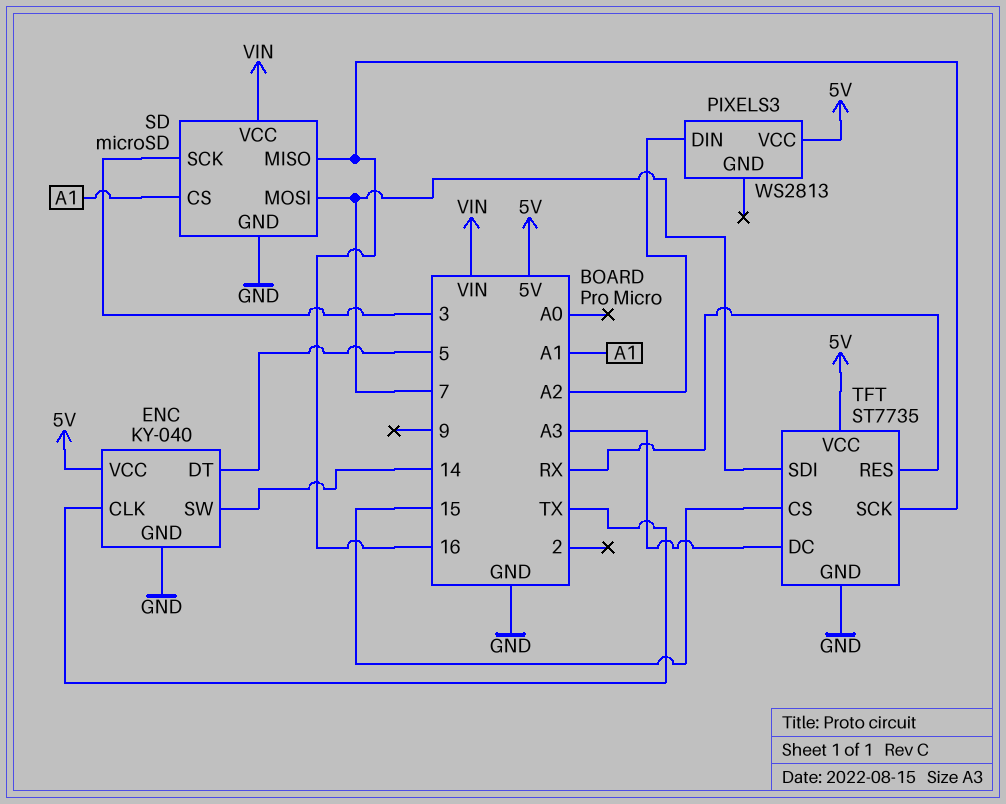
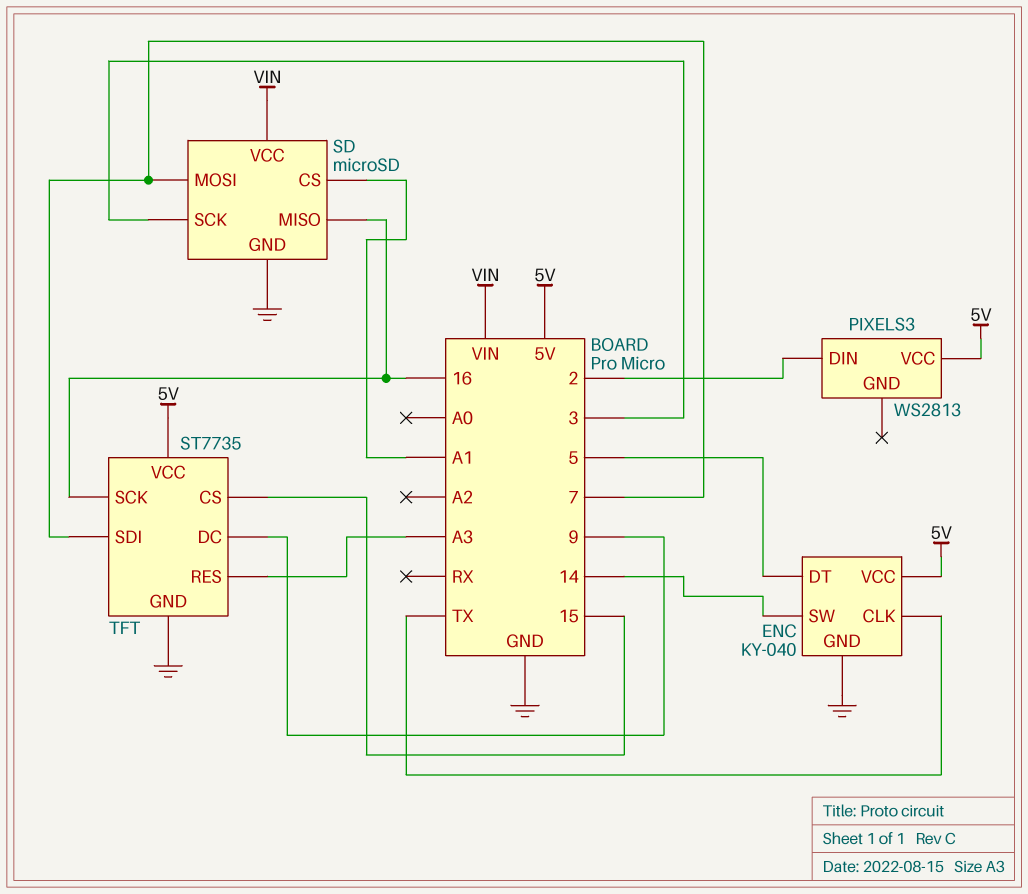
PIXELS3 pin DIN: A2 -> 2
TFT pin DC: A3 -> 9
TFT pin RES: RX -> A3

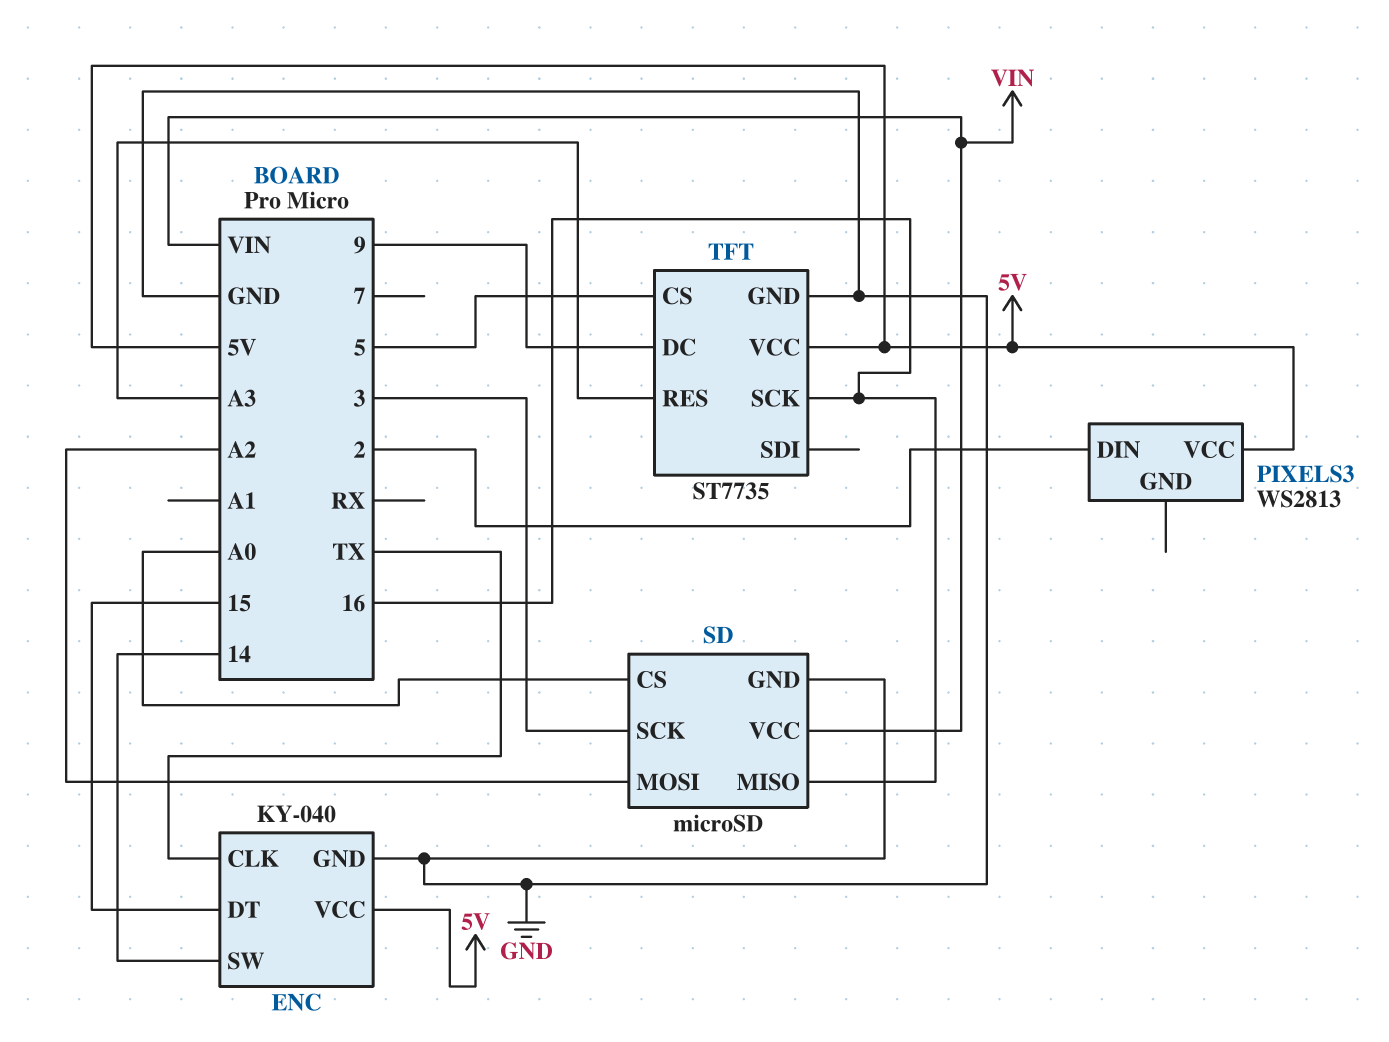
ENC pin DT: 5 -> 15
SD pin CS: A1 -> A0
SD pin MOSI: 7 -> A2
TFT pin CS: 15 -> 5
TFT pin SDI: 7 -> none

